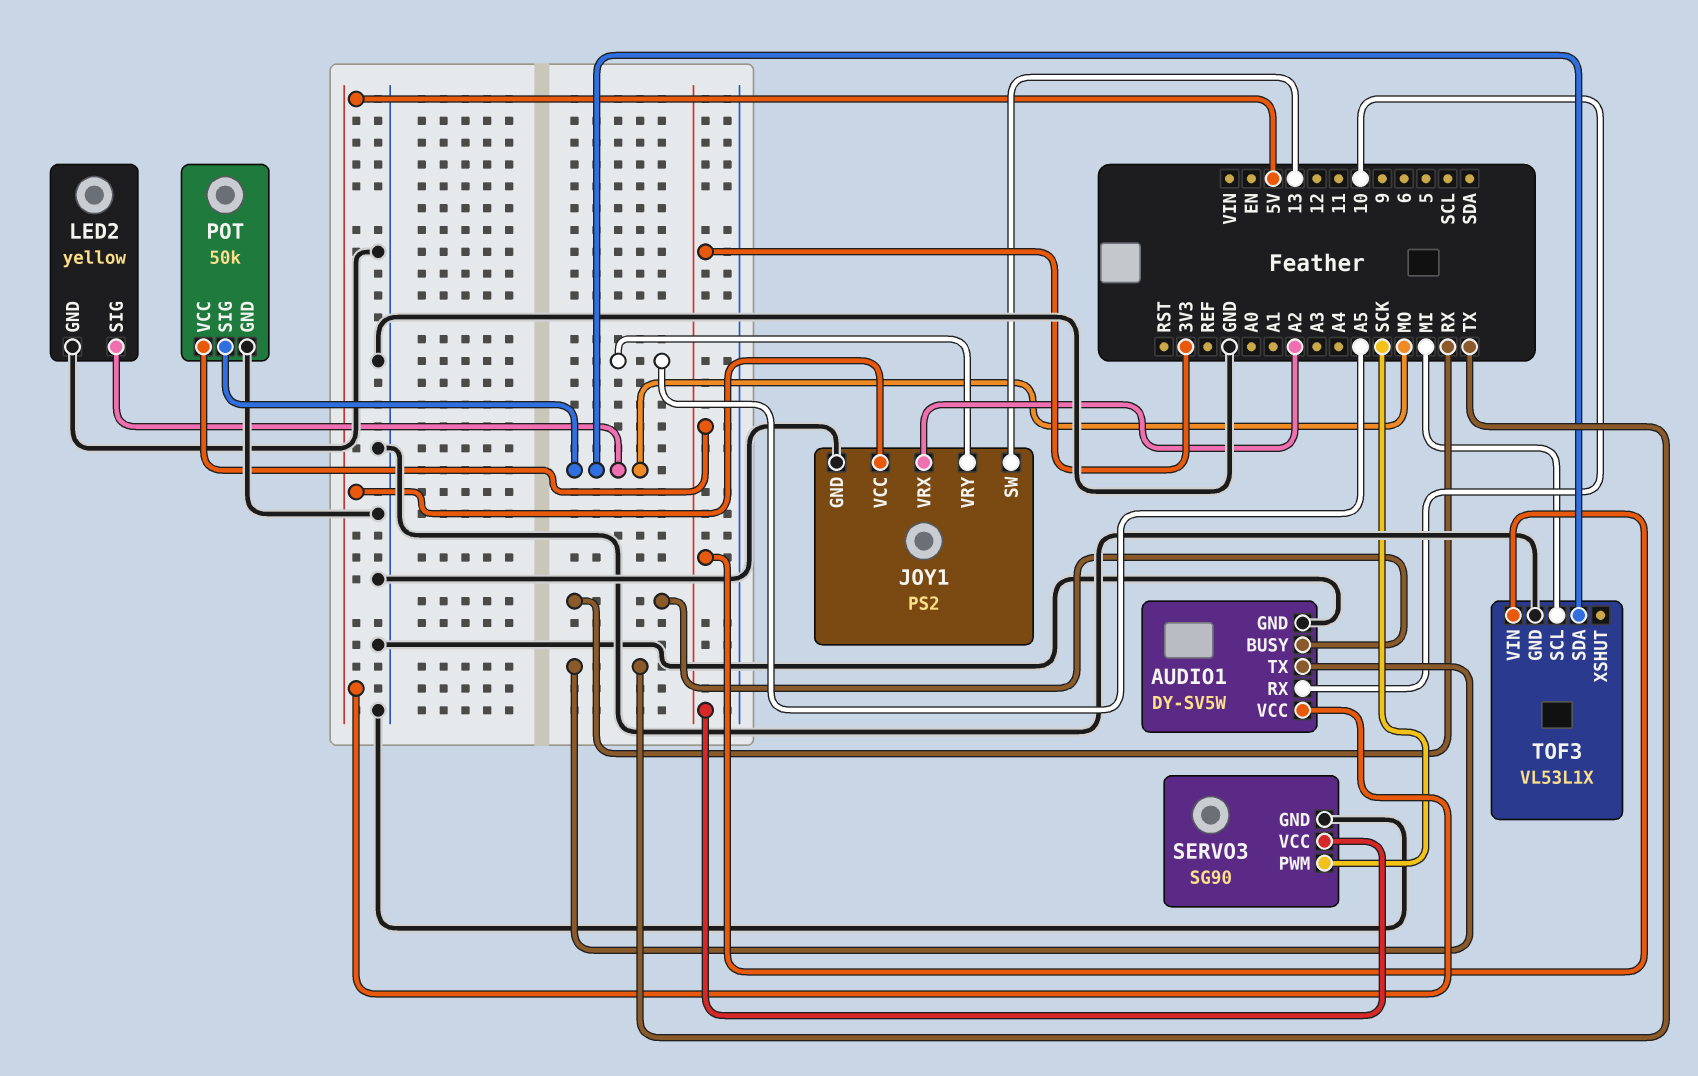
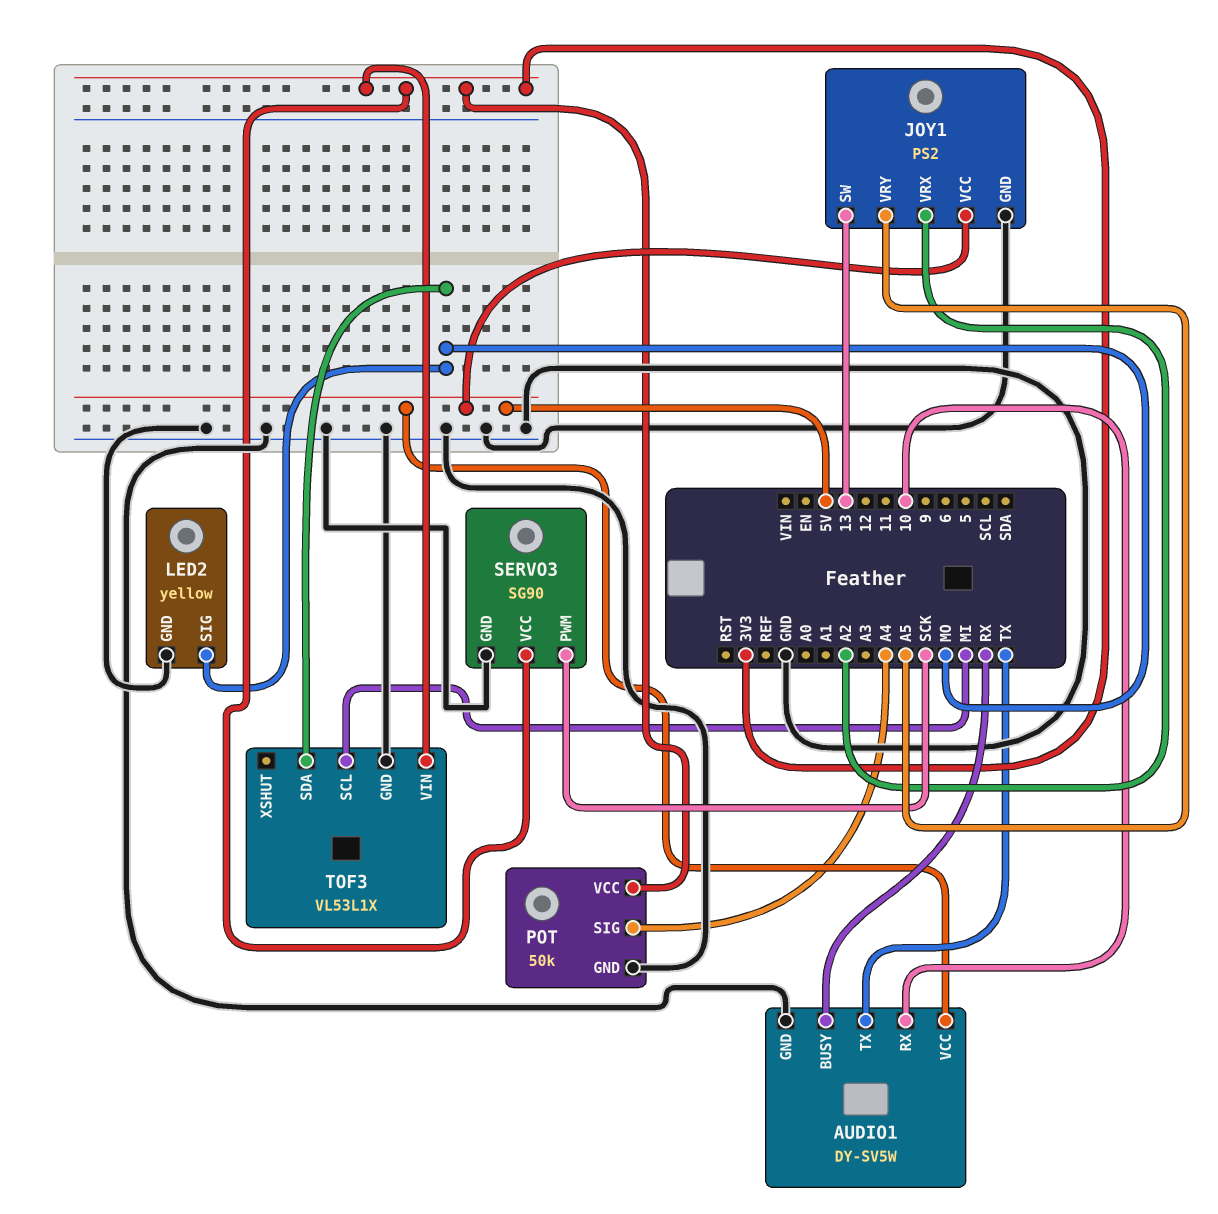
POT pin SIG: MO -> A4

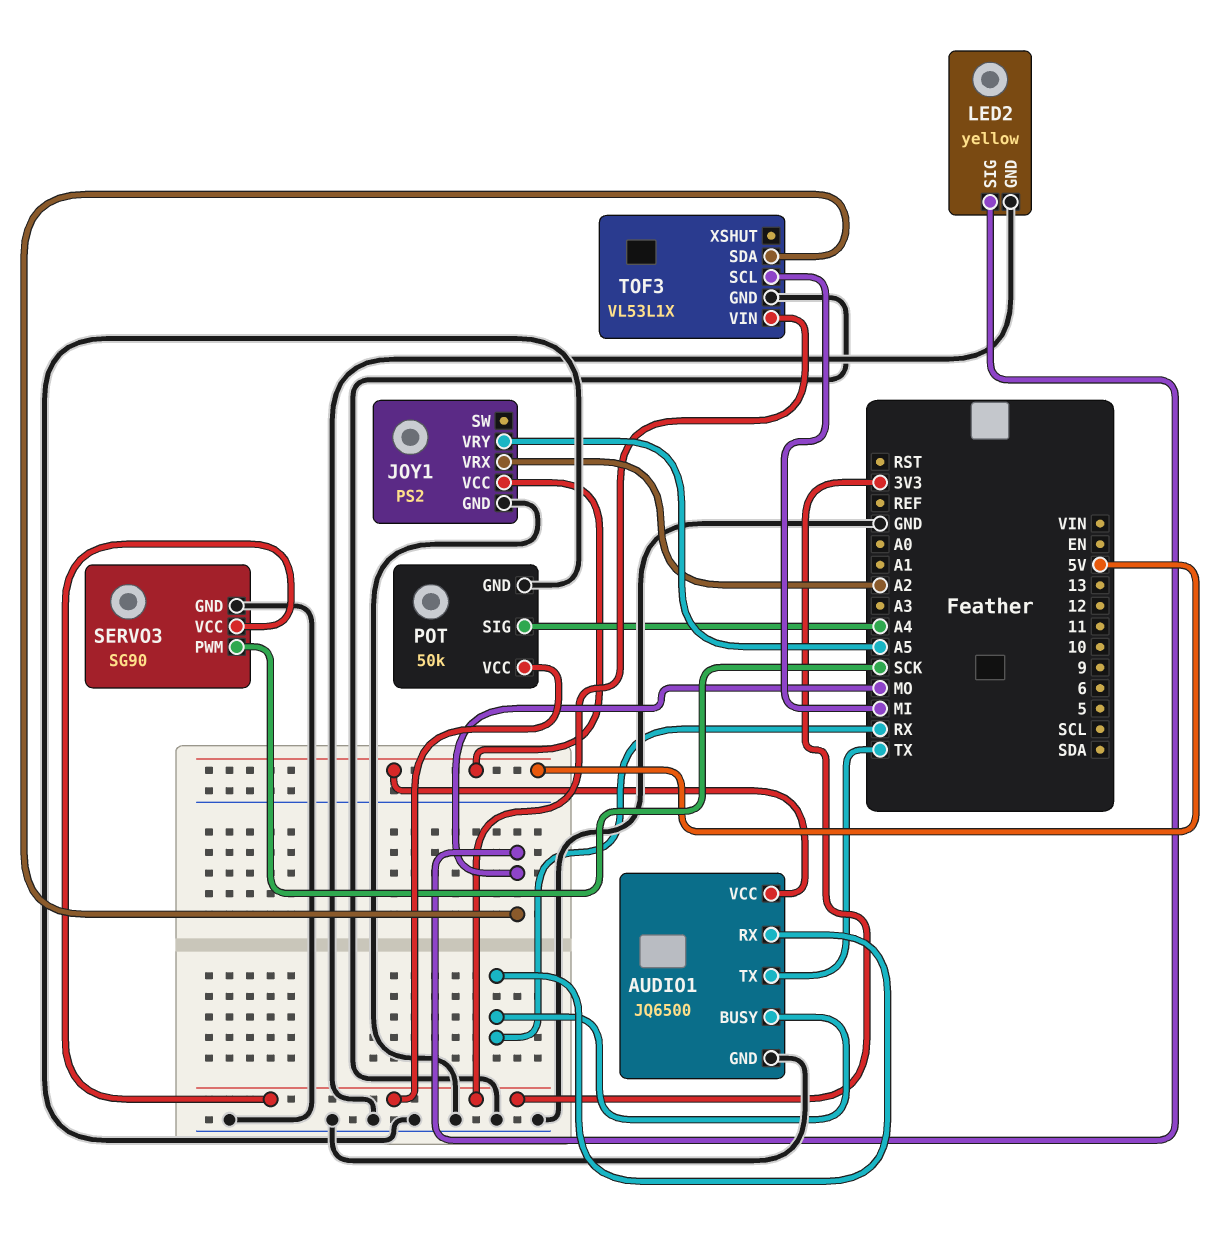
AUDIO1: DY-SV5W -> JQ6500
AUDIO1 pin RX: 10 -> RX
JOY1 pin SW: 13 -> none

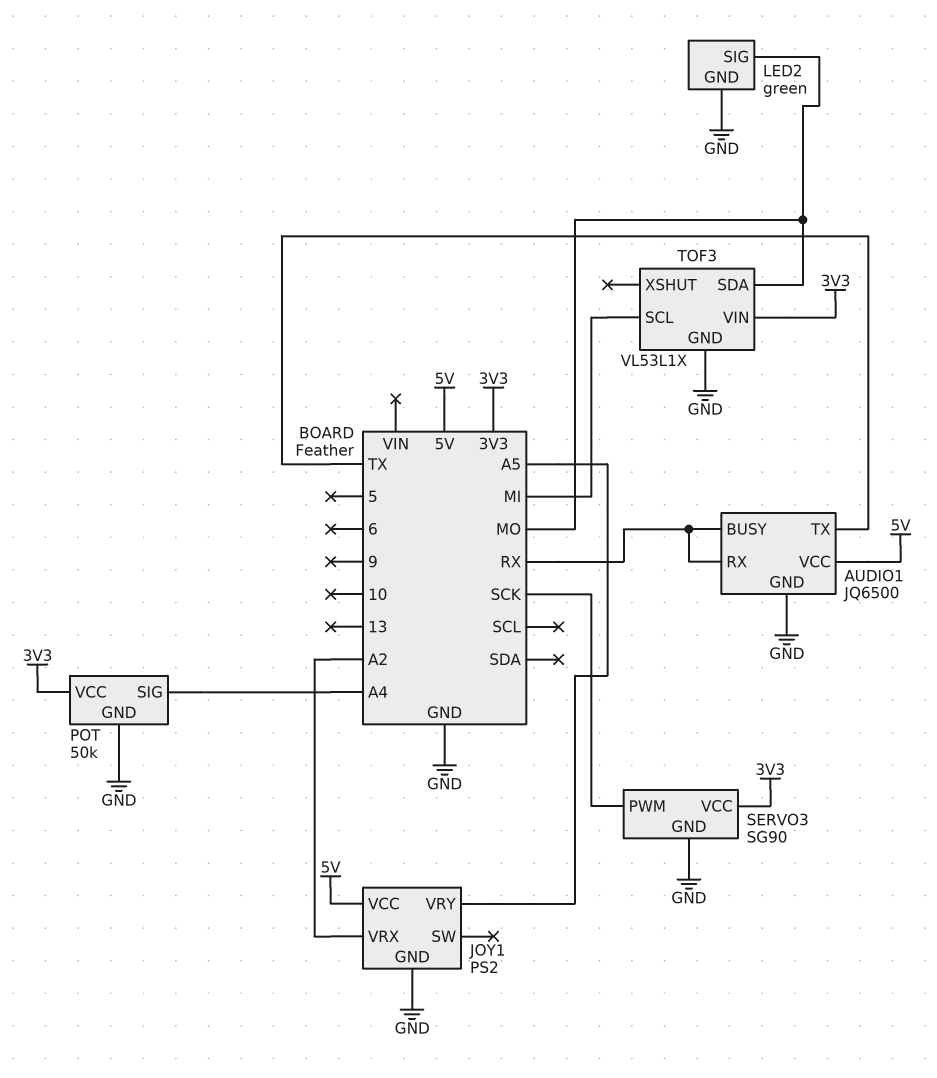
LED2: yellow -> green

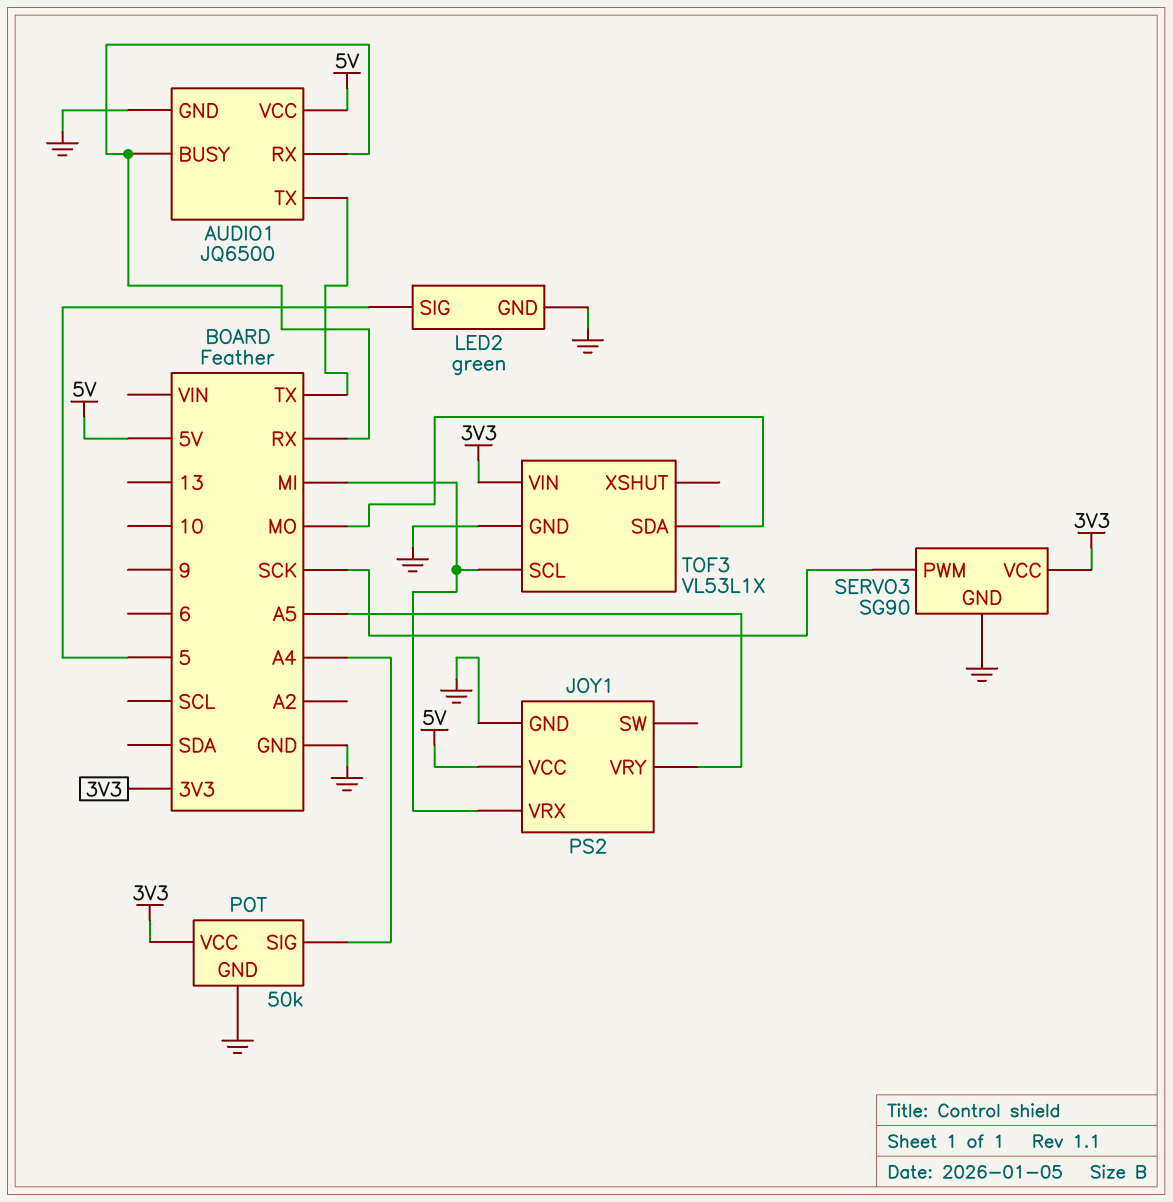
JOY1 pin VRX: A2 -> MI
LED2 pin SIG: MO -> 5

